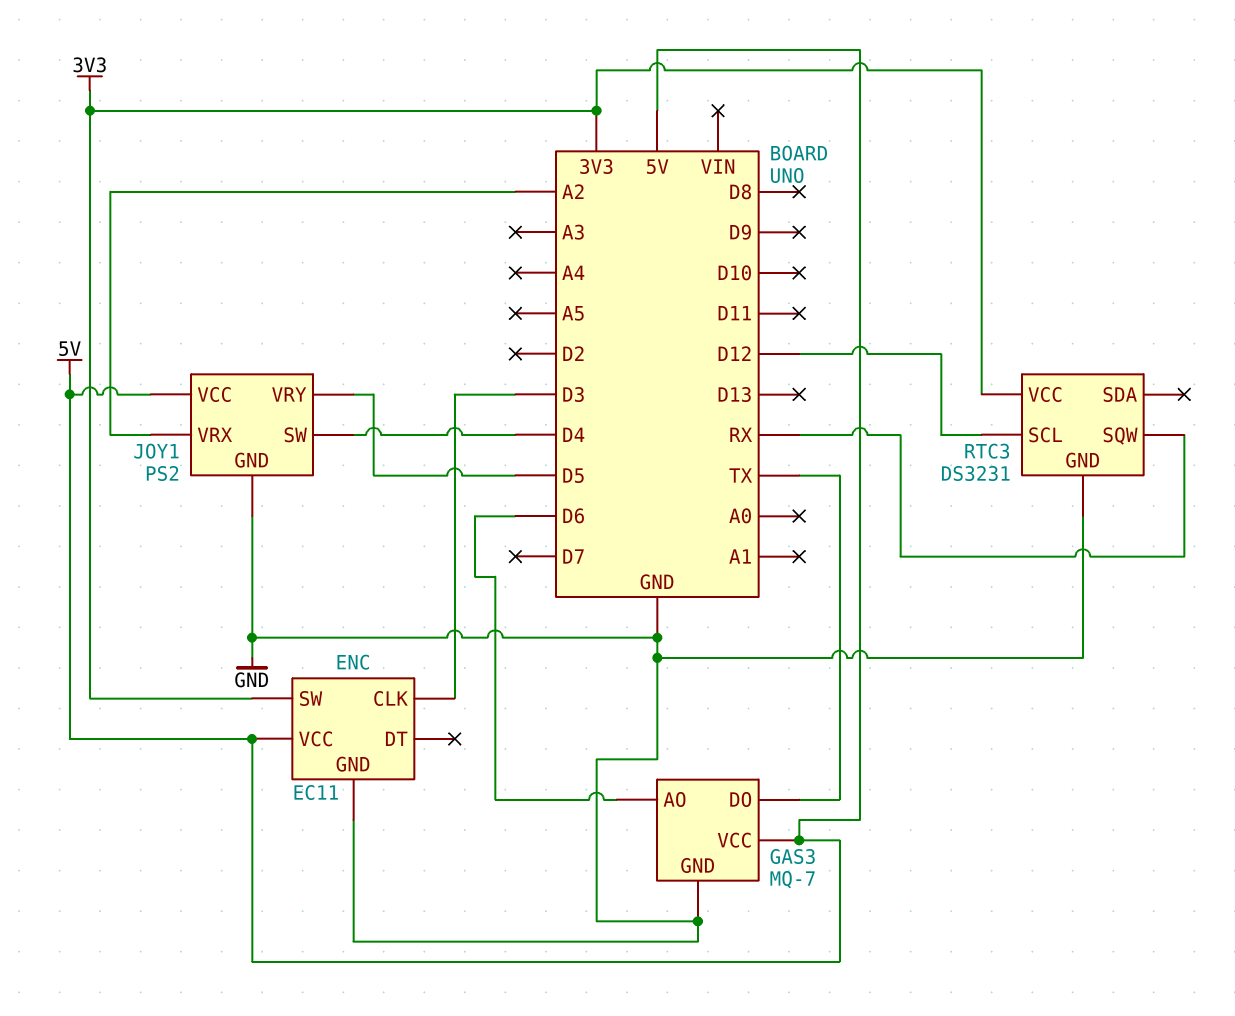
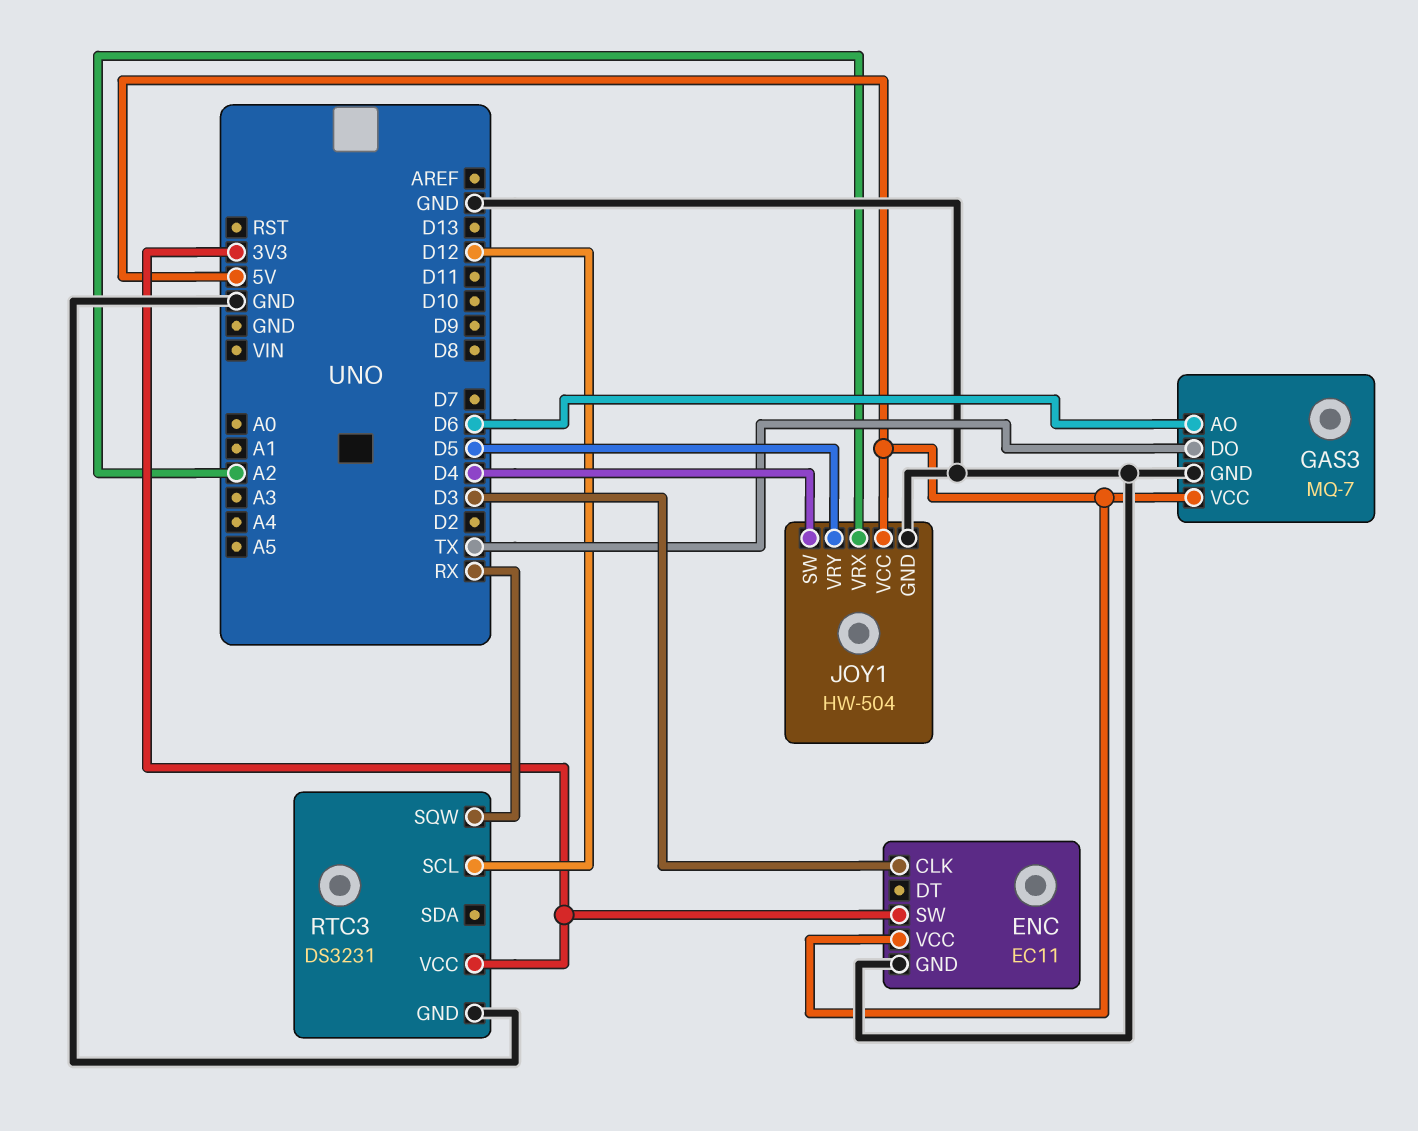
JOY1: PS2 -> HW-504

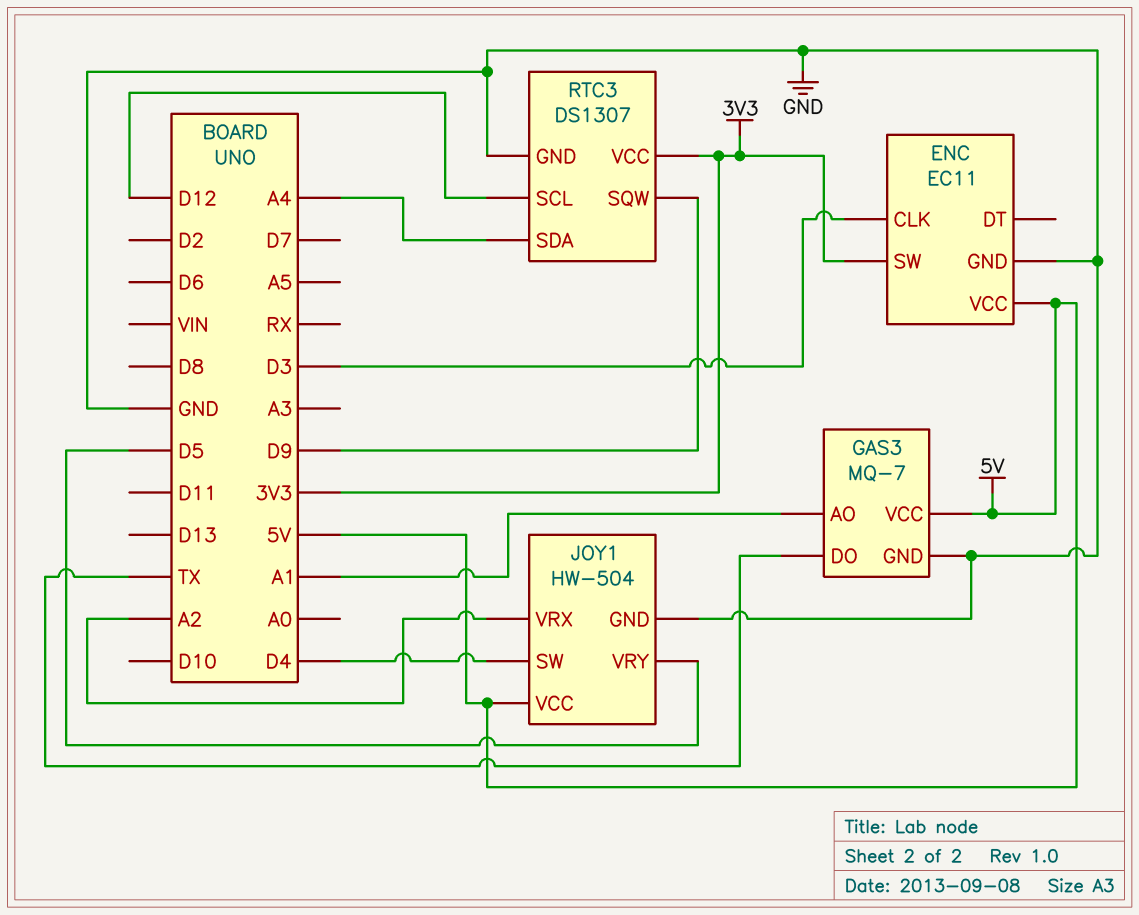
GAS3 pin AO: D6 -> A1
RTC3: DS3231 -> DS1307
RTC3 pin SDA: none -> A4
RTC3 pin SQW: RX -> D9

